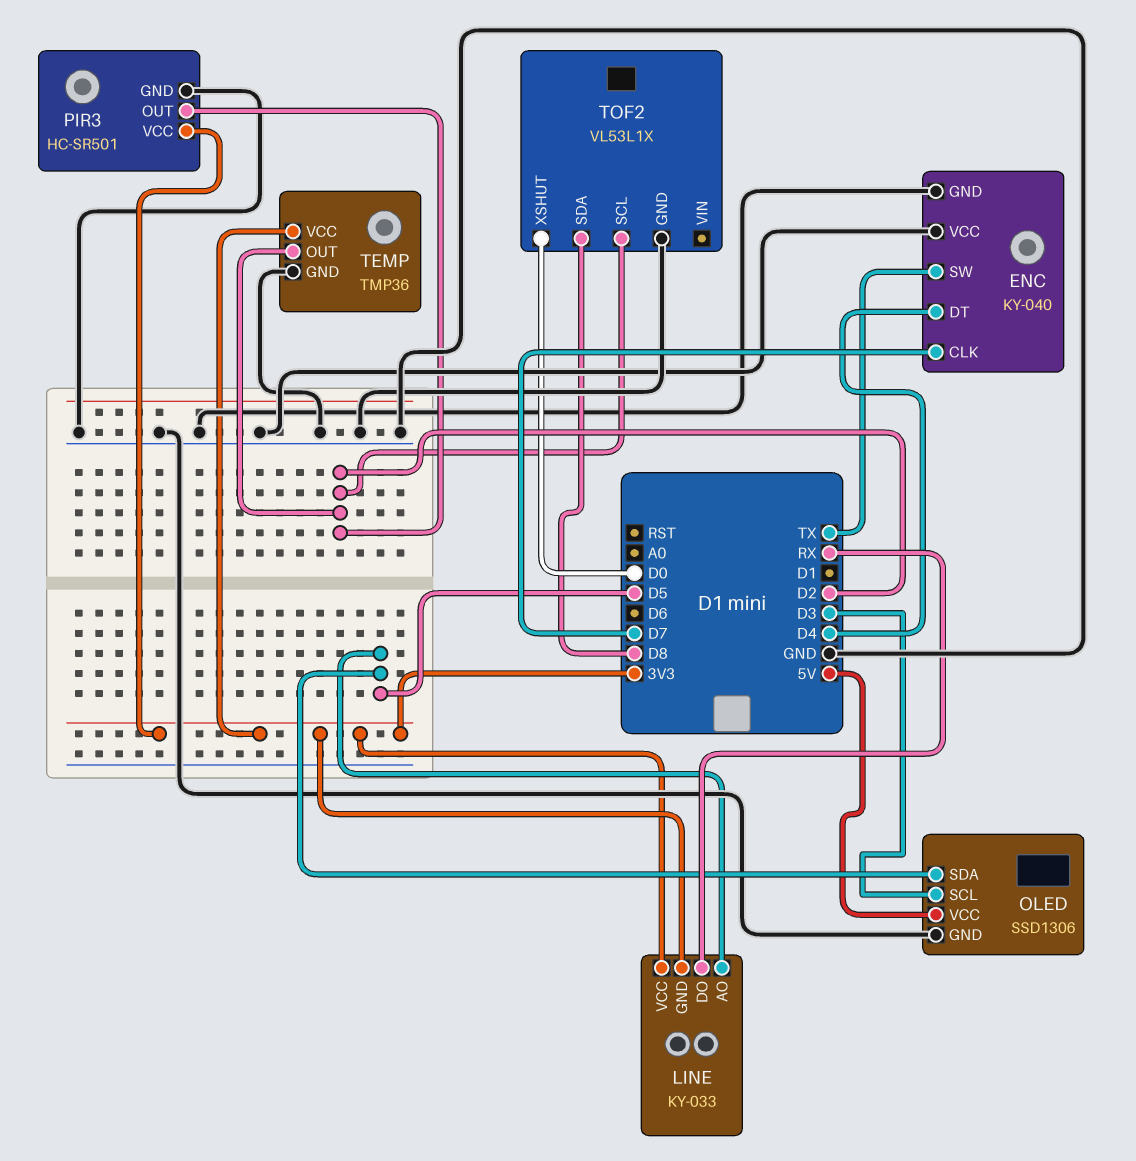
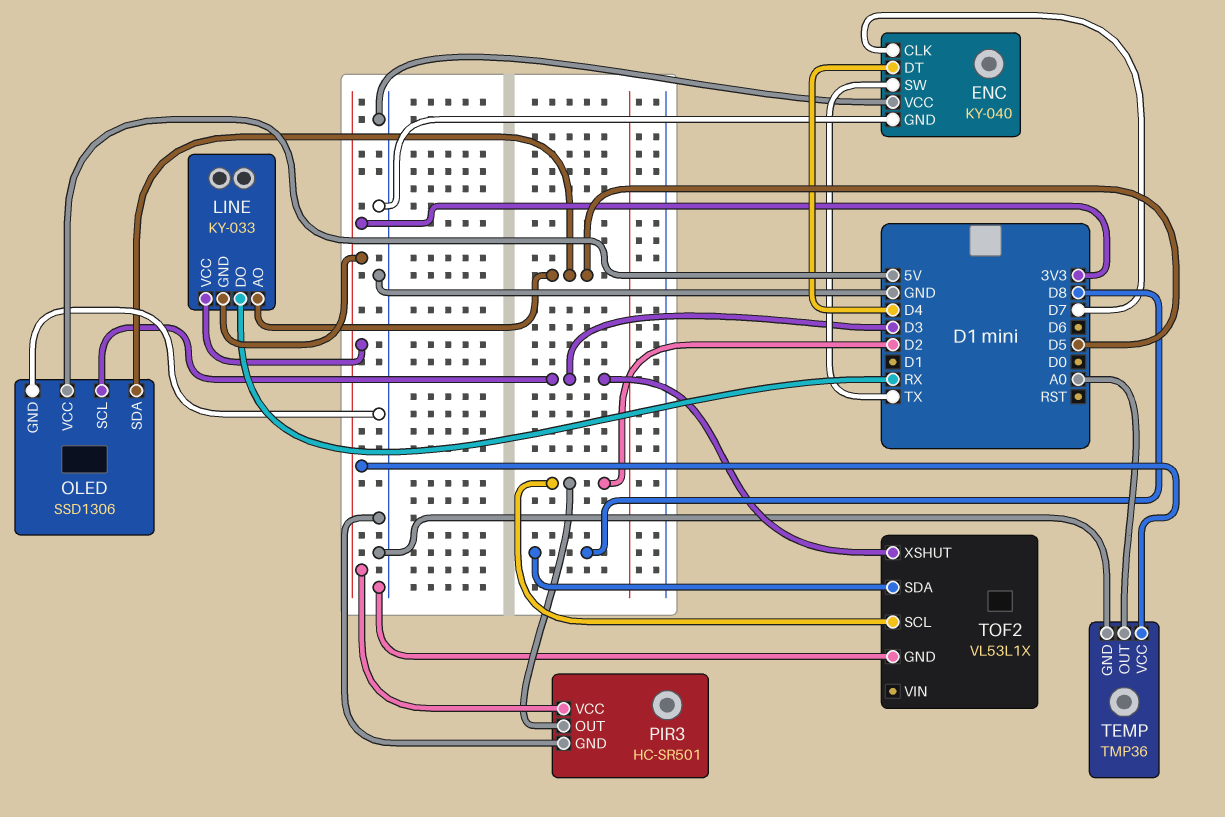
TEMP pin OUT: D2 -> A0
TOF2 pin XSHUT: D0 -> D3

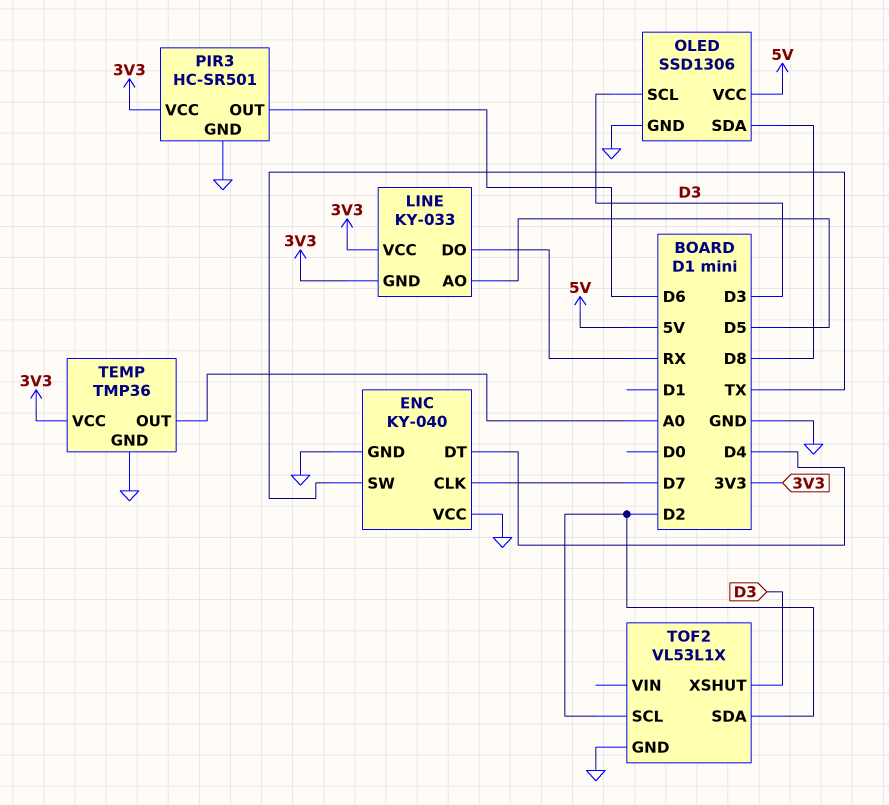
OLED pin SDA: D5 -> D8
PIR3 pin OUT: D2 -> D6
TOF2 pin SDA: D8 -> D2

